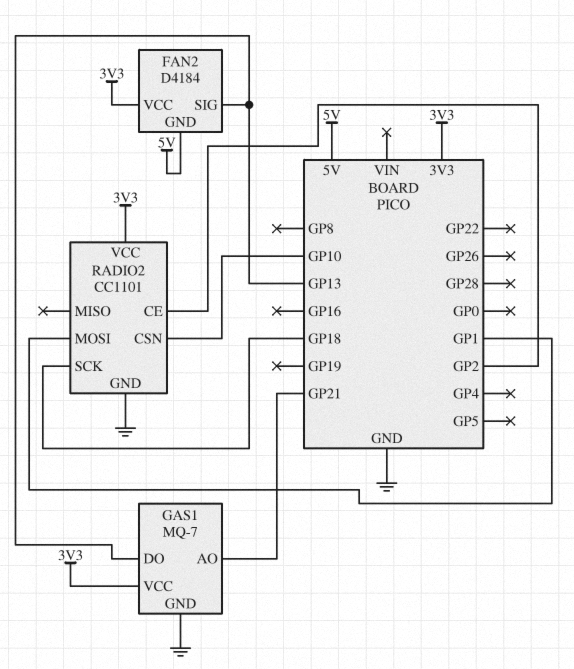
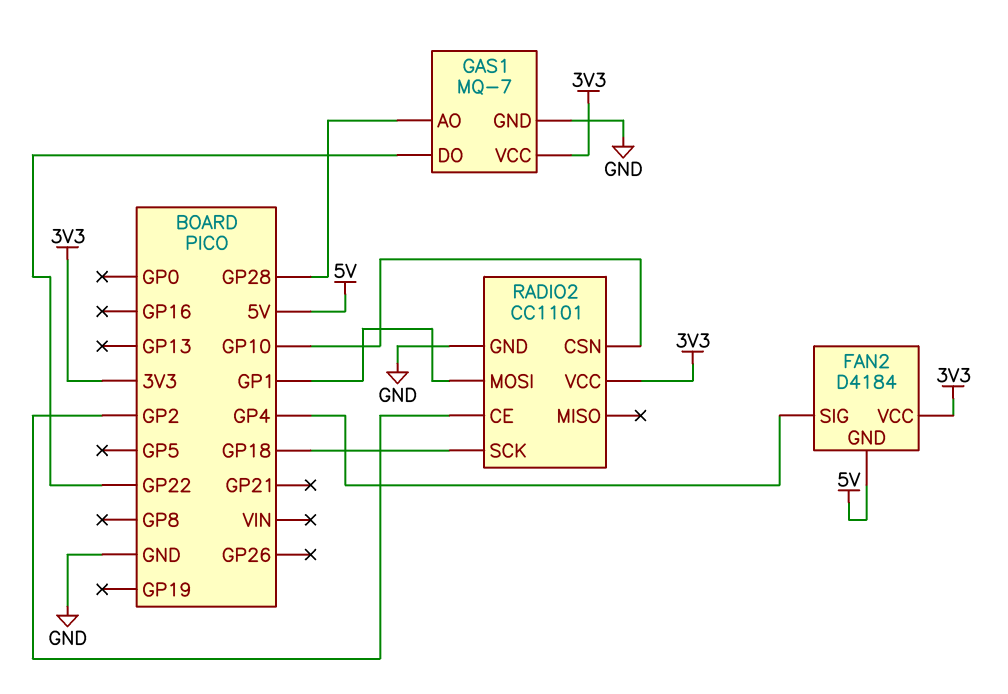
FAN2 pin SIG: GP13 -> GP4
GAS1 pin AO: GP21 -> GP28
GAS1 pin DO: GP13 -> GP22

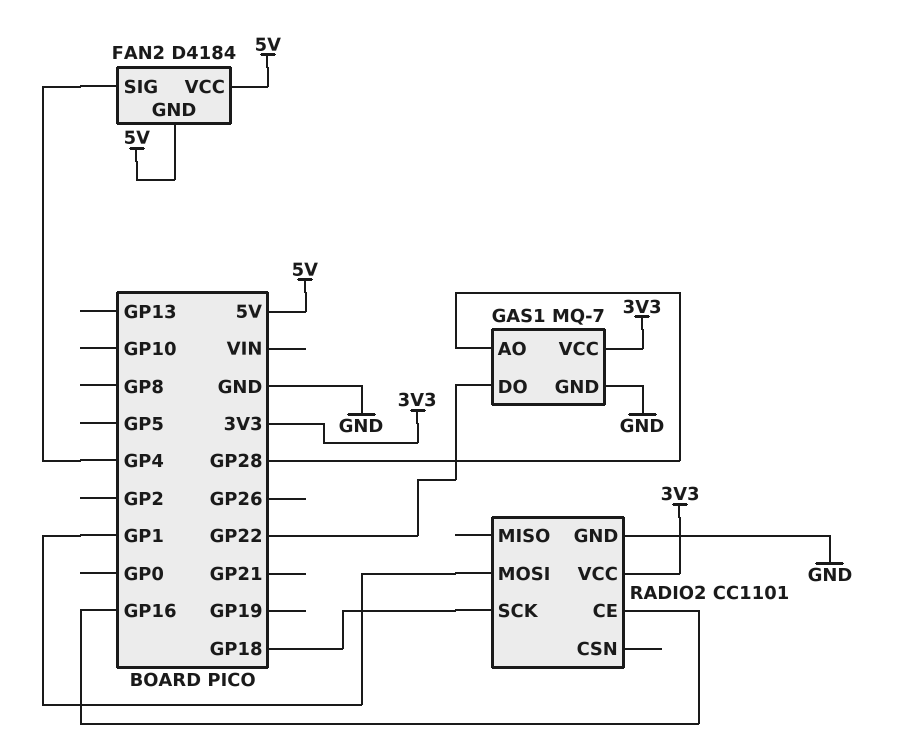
FAN2 pin VCC: 3V3 -> 5V
RADIO2 pin CE: GP2 -> GP16
RADIO2 pin CSN: GP10 -> none

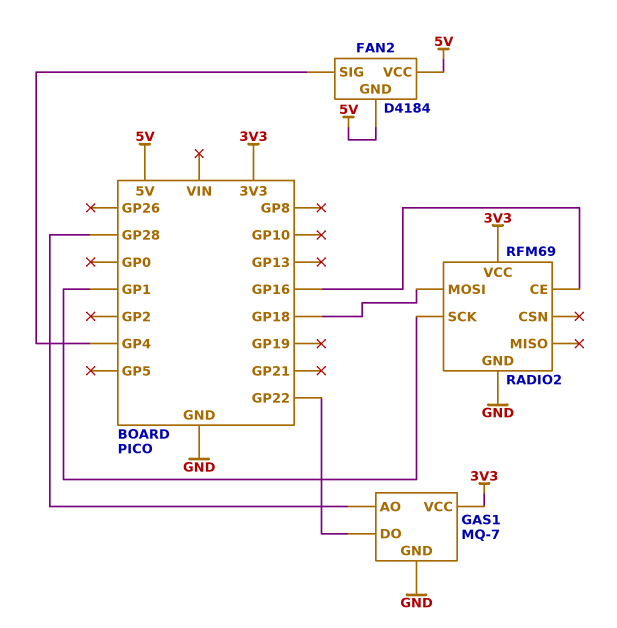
RADIO2: CC1101 -> RFM69
RADIO2 pin MOSI: GP1 -> GP18
RADIO2 pin SCK: GP18 -> GP1

